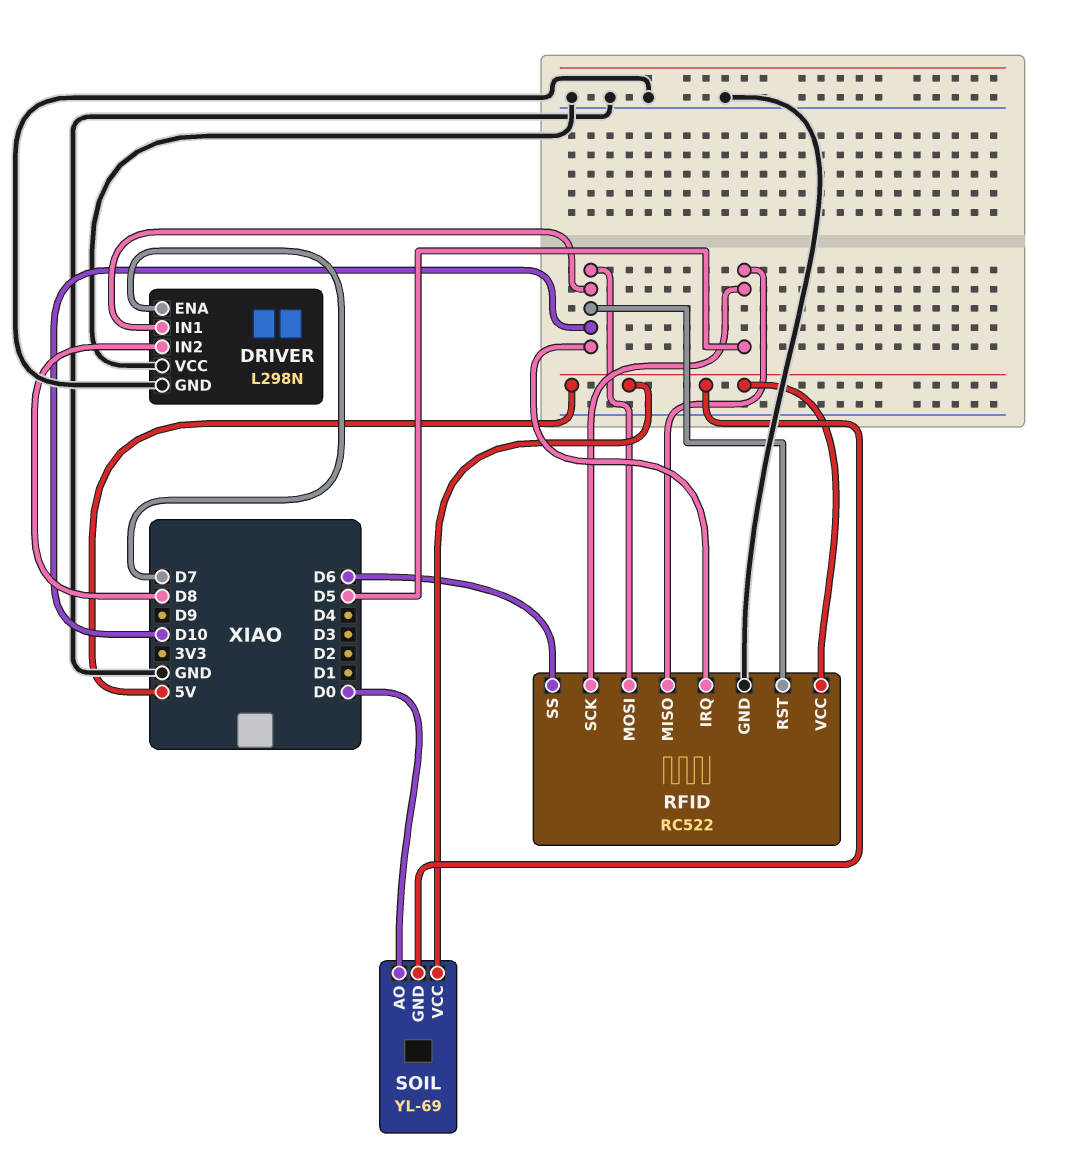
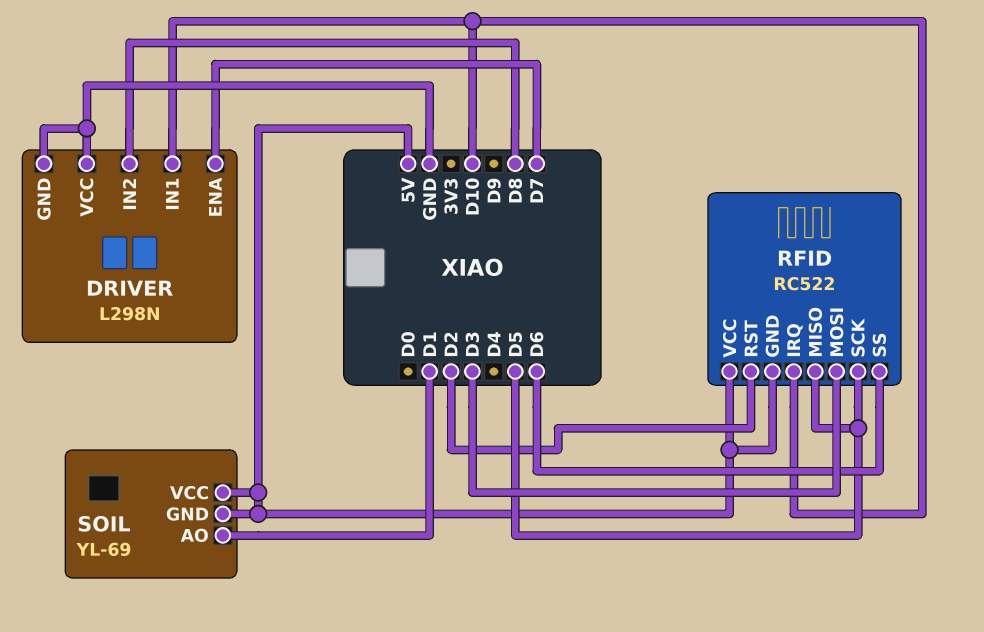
RFID pin GND: GND -> 5V
RFID pin MOSI: D10 -> D3
RFID pin RST: D10 -> D2
SOIL pin AO: D0 -> D1

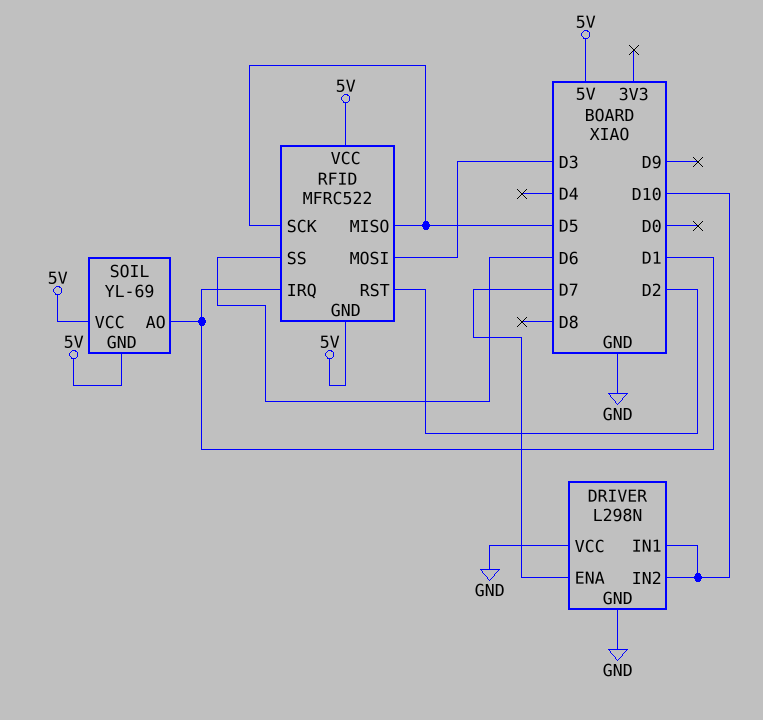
DRIVER pin IN2: D8 -> D10
RFID: RC522 -> MFRC522
RFID pin IRQ: D10 -> D1

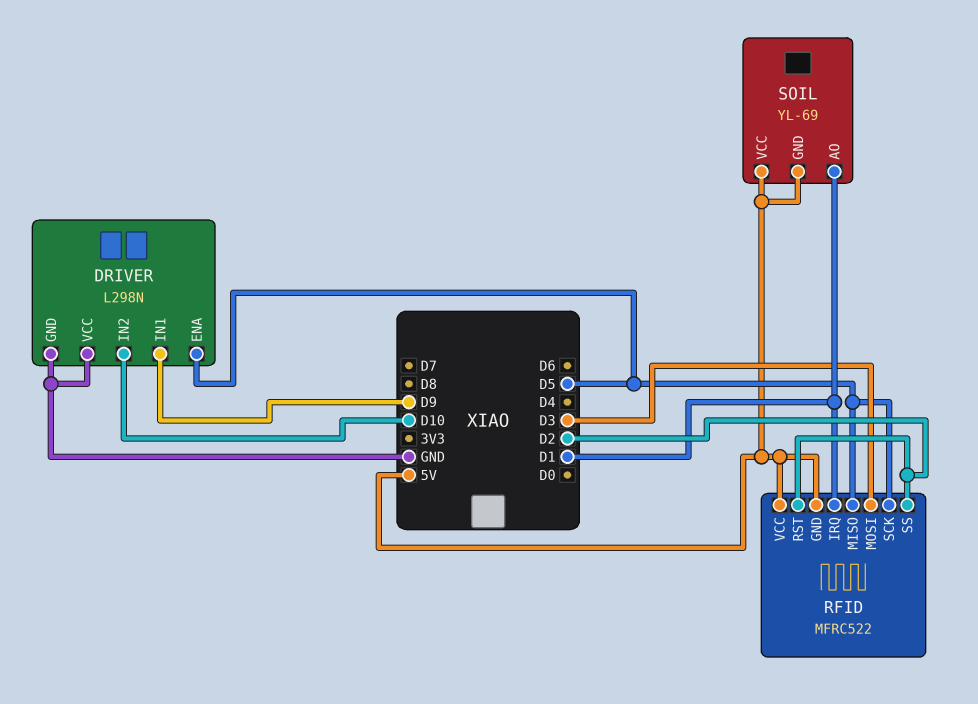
DRIVER pin ENA: D7 -> D5
DRIVER pin IN1: D10 -> D9
RFID pin SS: D6 -> D2

